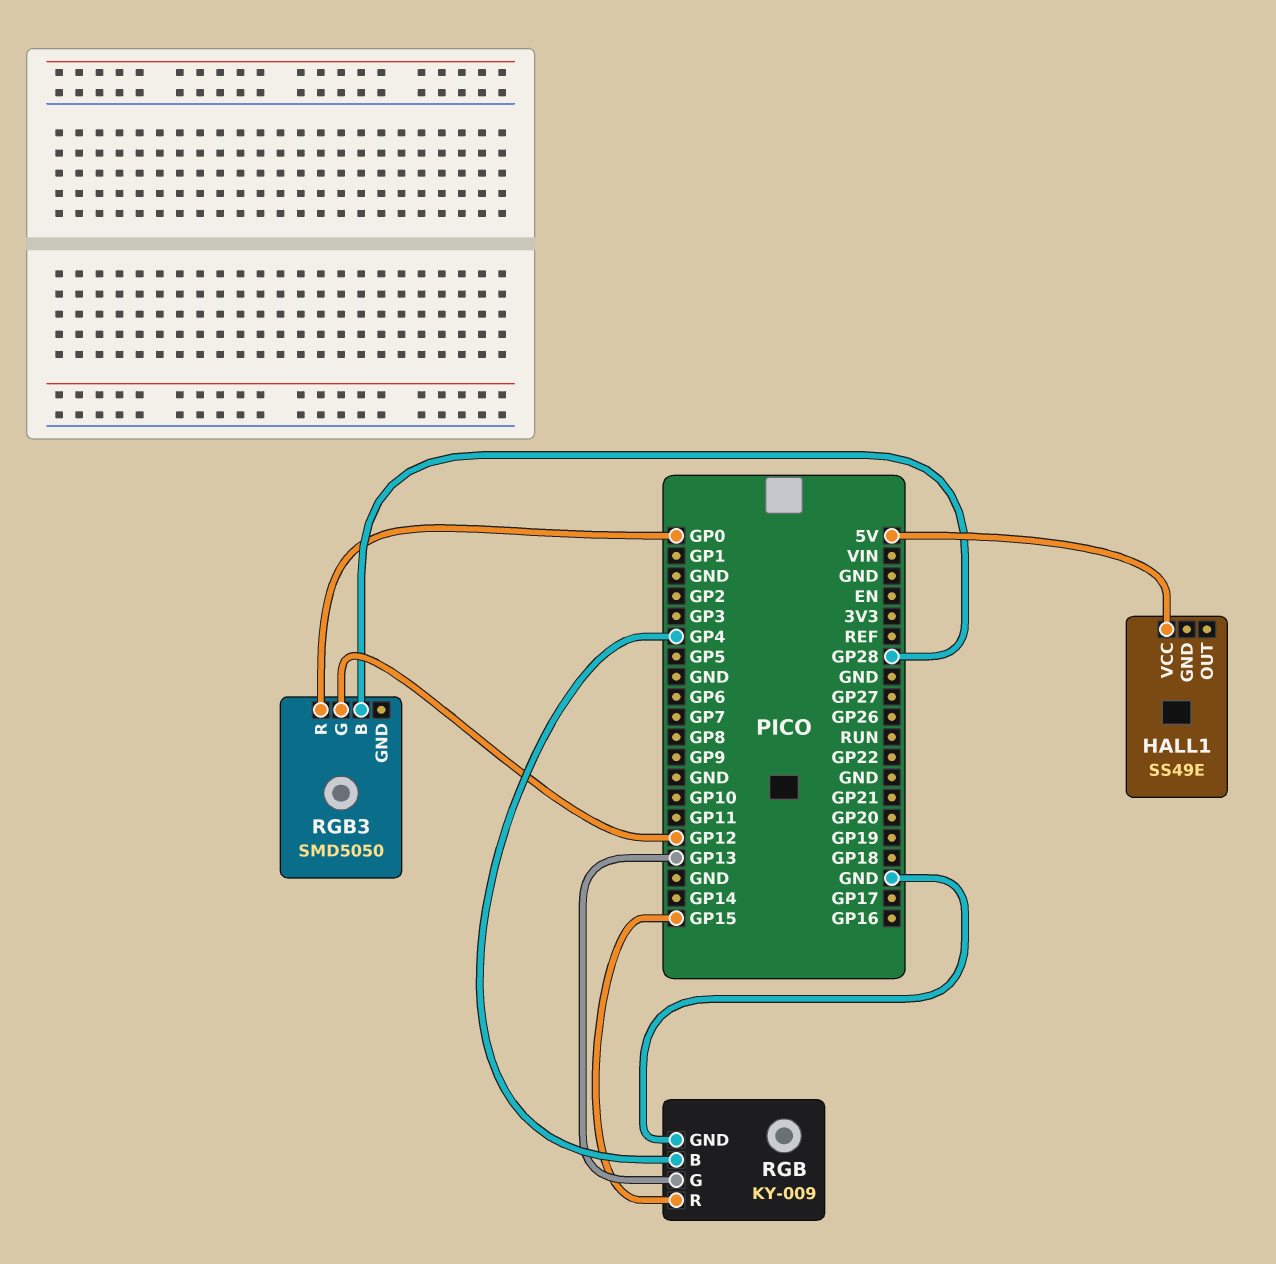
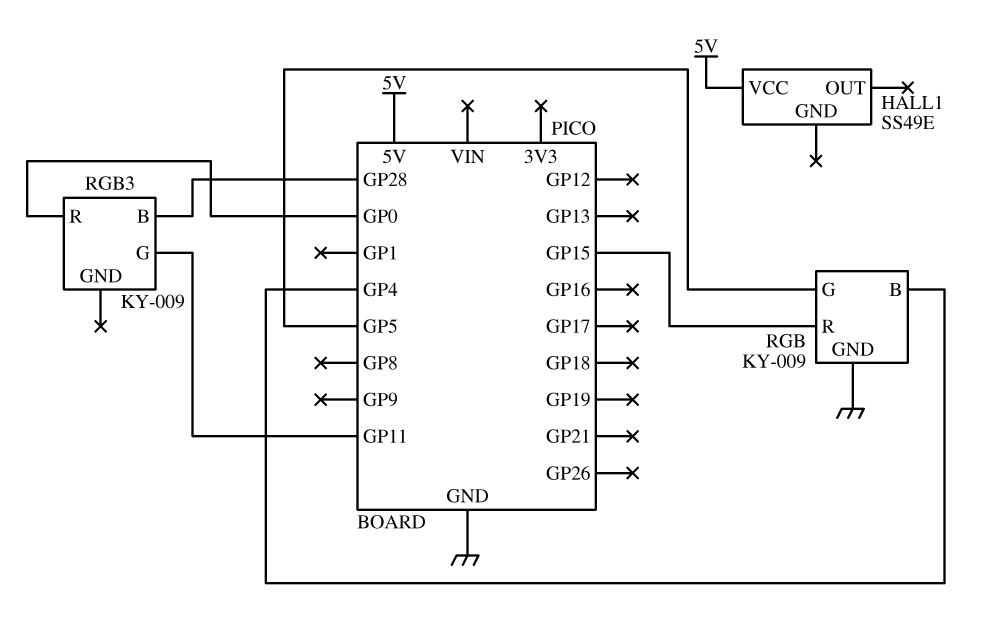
RGB pin G: GP13 -> GP5
RGB3: SMD5050 -> KY-009
RGB3 pin G: GP12 -> GP11

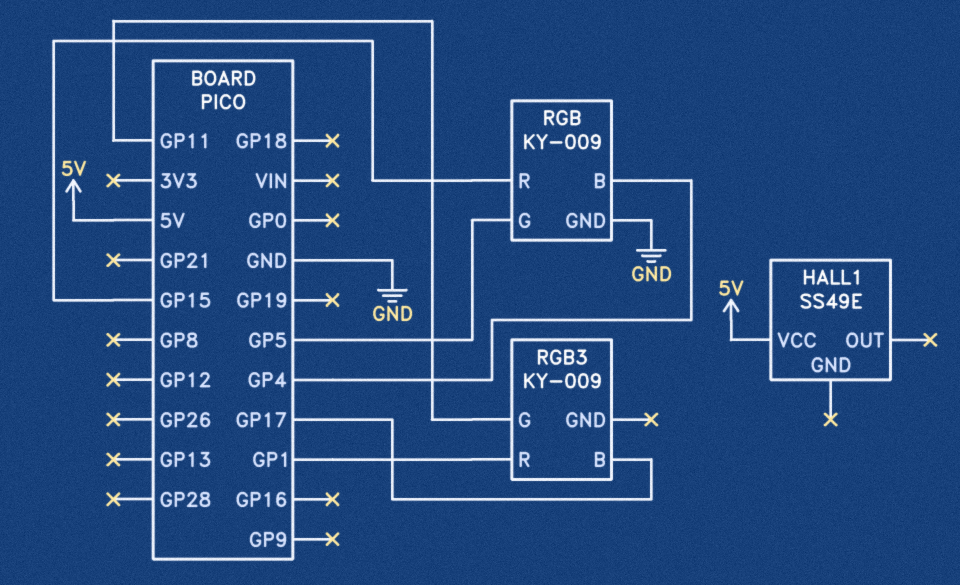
RGB3 pin B: GP28 -> GP17
RGB3 pin R: GP0 -> GP1

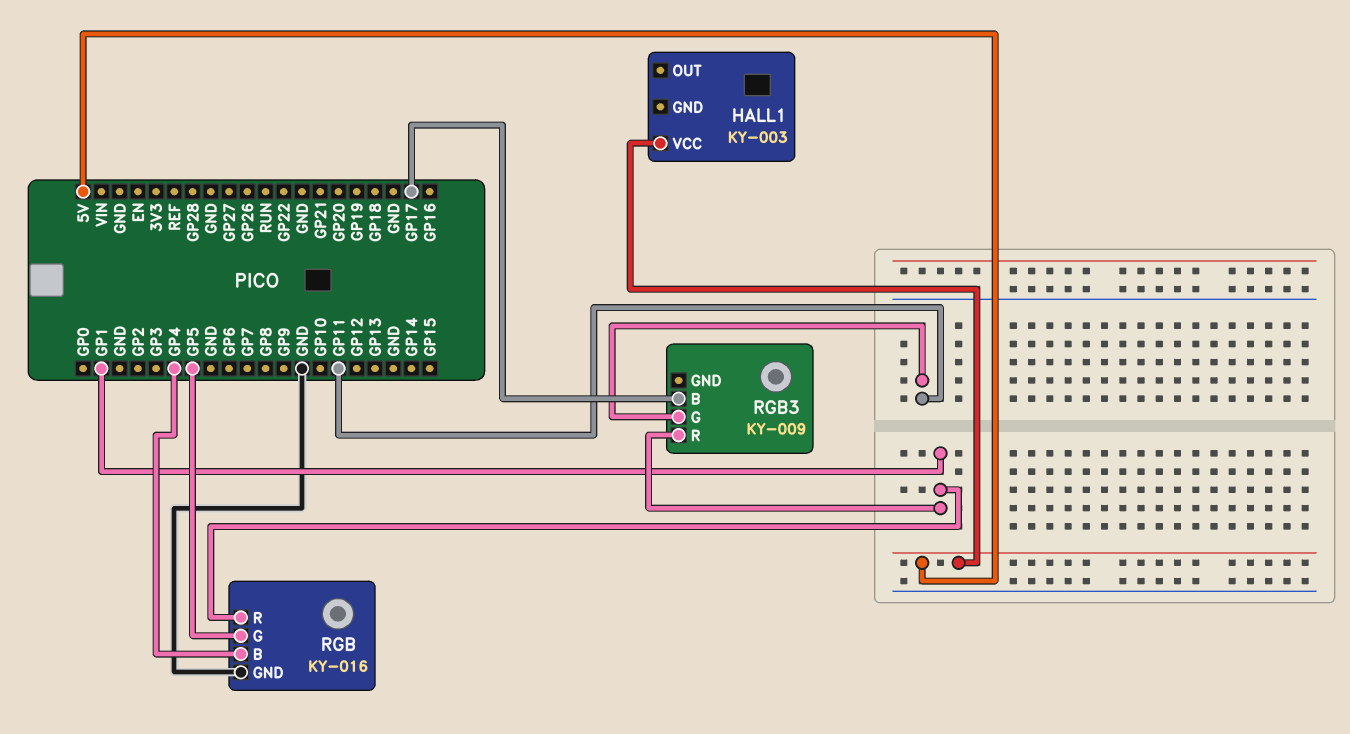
HALL1: SS49E -> KY-003
RGB: KY-009 -> KY-016
RGB pin R: GP15 -> GP1

